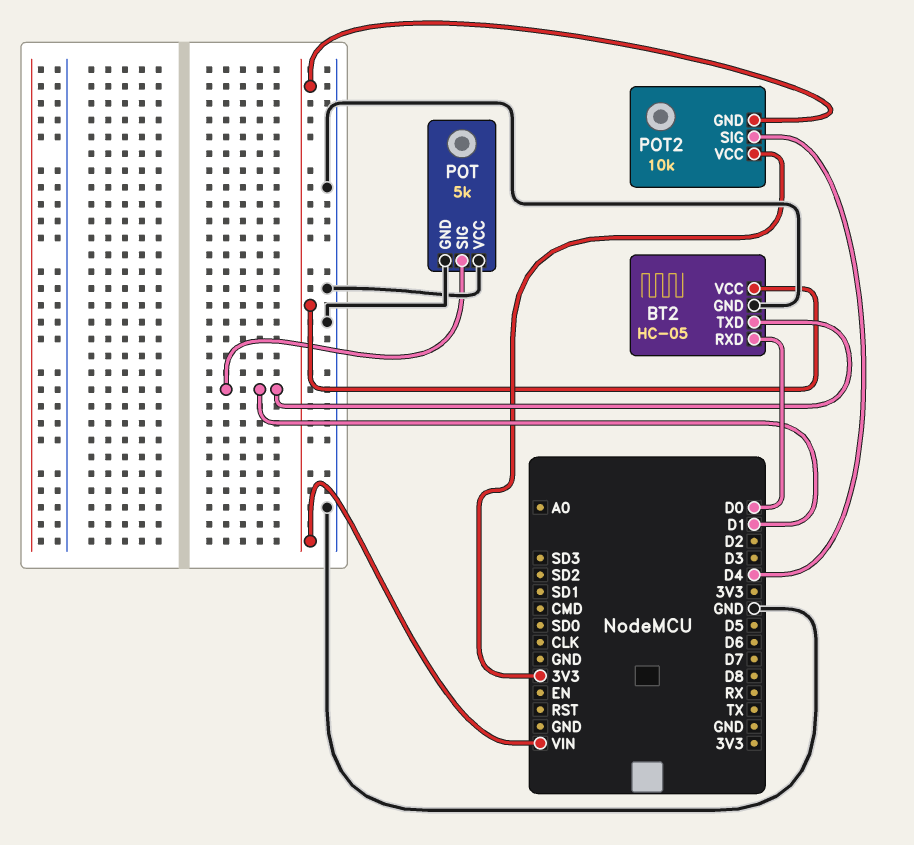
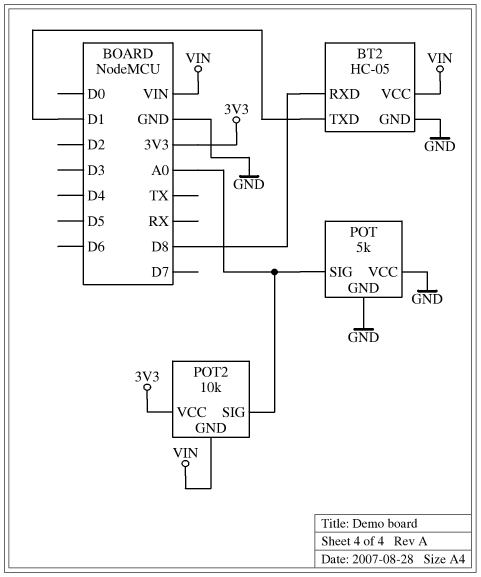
BT2 pin RXD: D0 -> D8
POT pin SIG: D1 -> A0
POT2 pin SIG: D4 -> A0

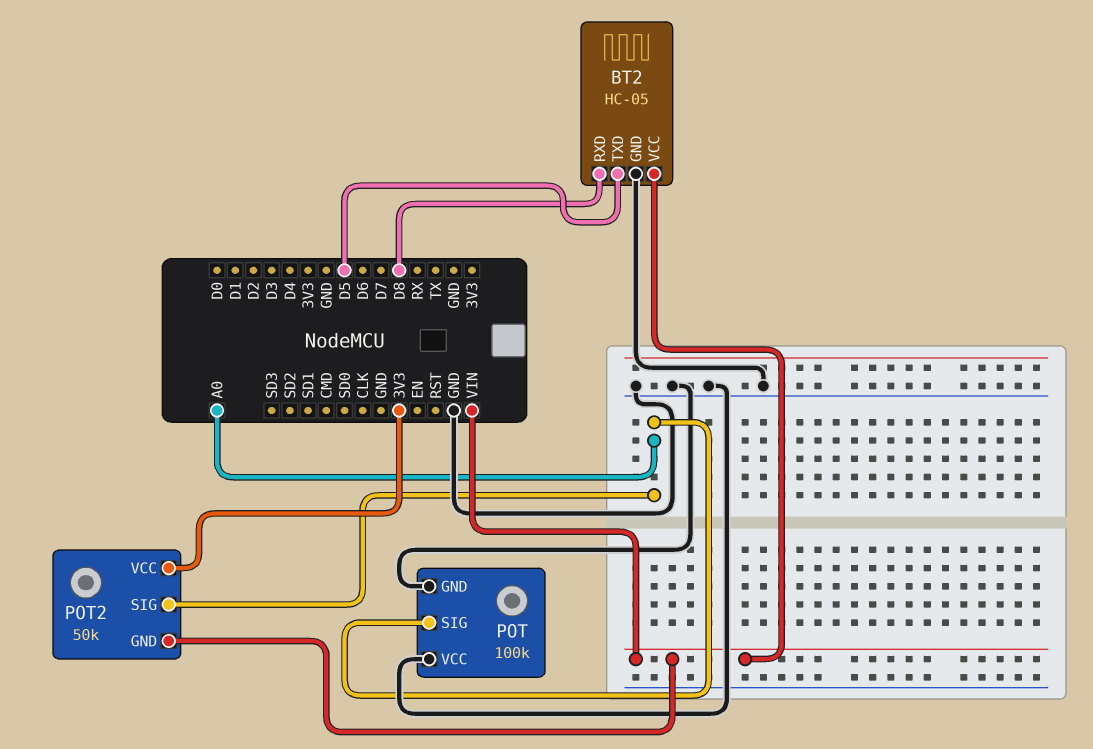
BT2 pin TXD: D1 -> D5
POT: 5k -> 100k
POT2: 10k -> 50k

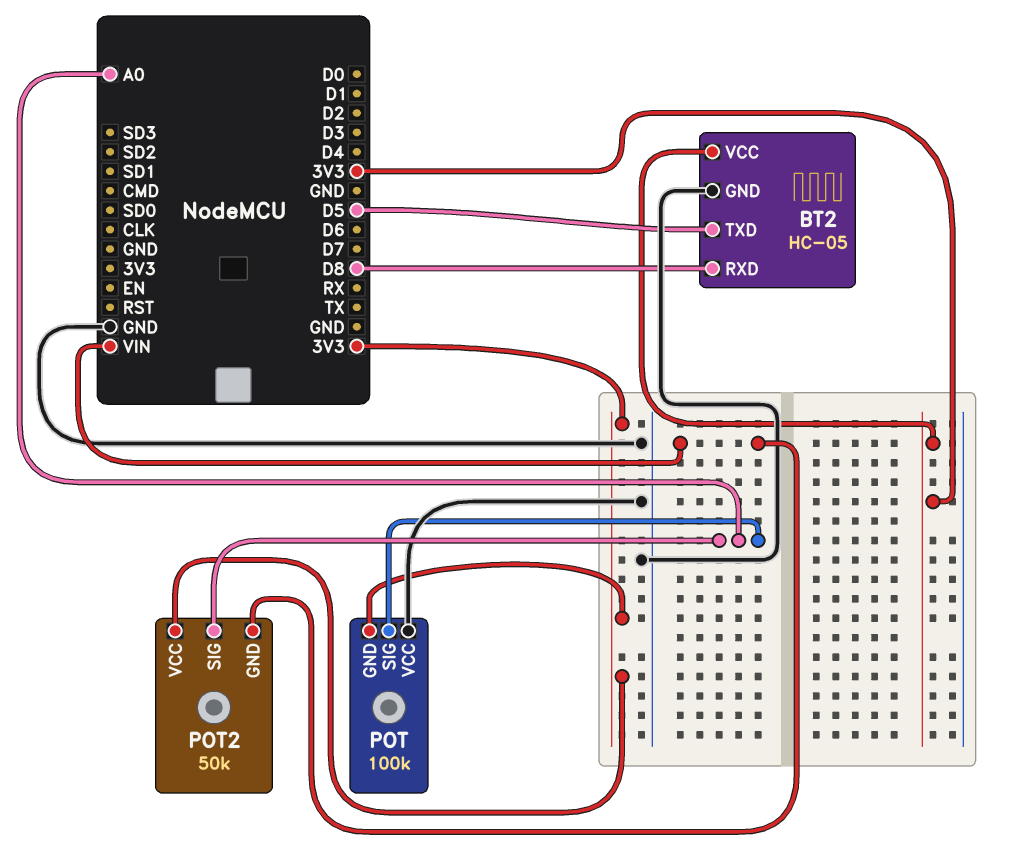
BT2 pin VCC: VIN -> 3V3
POT pin GND: GND -> 3V3

